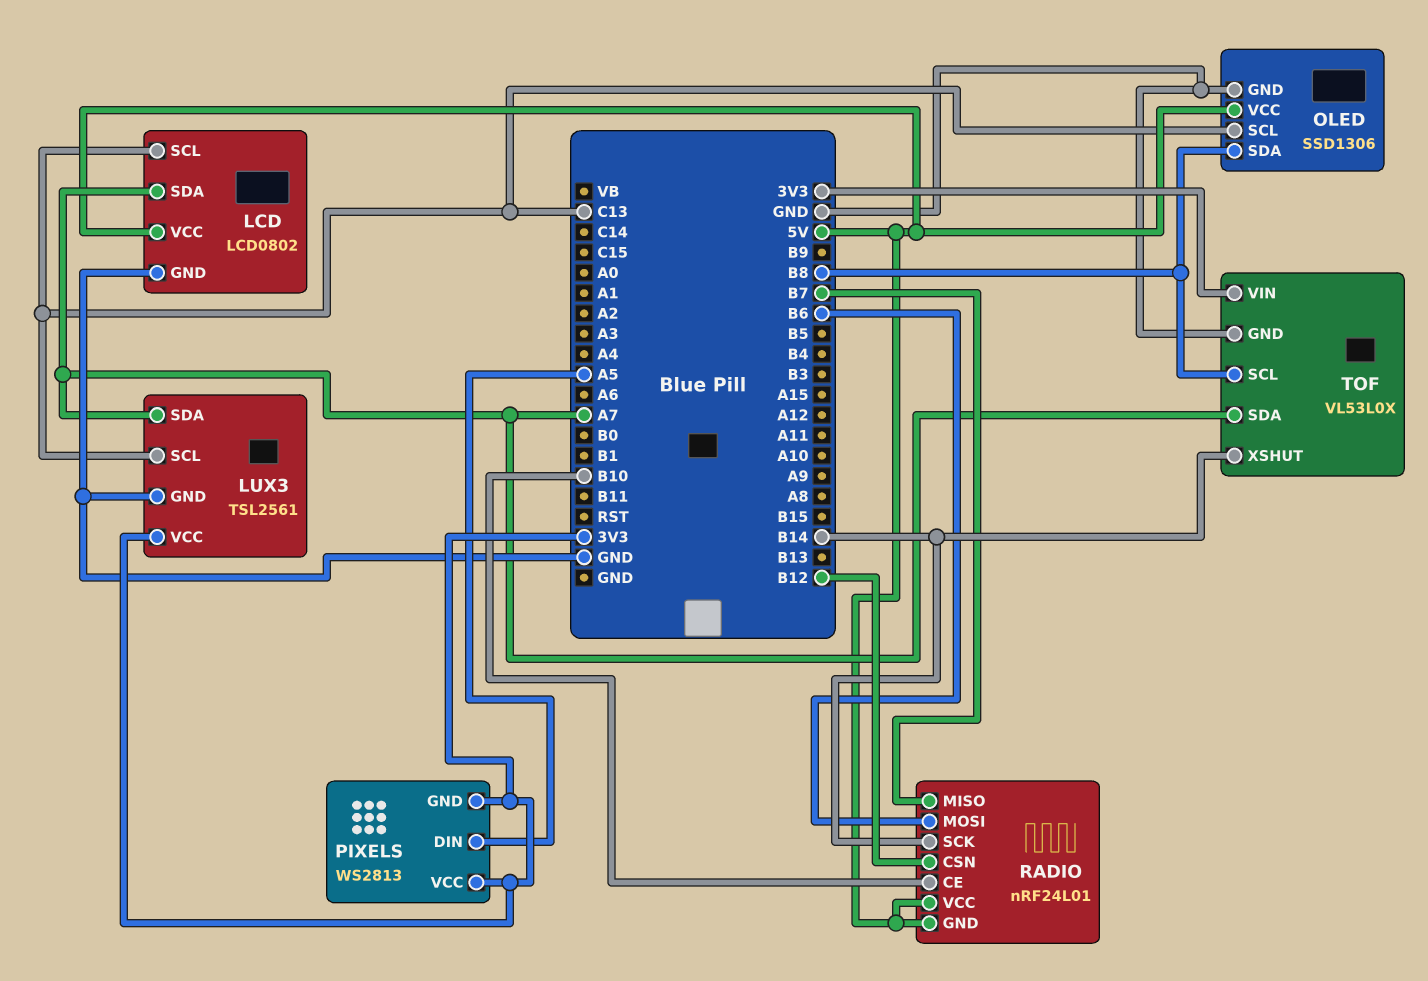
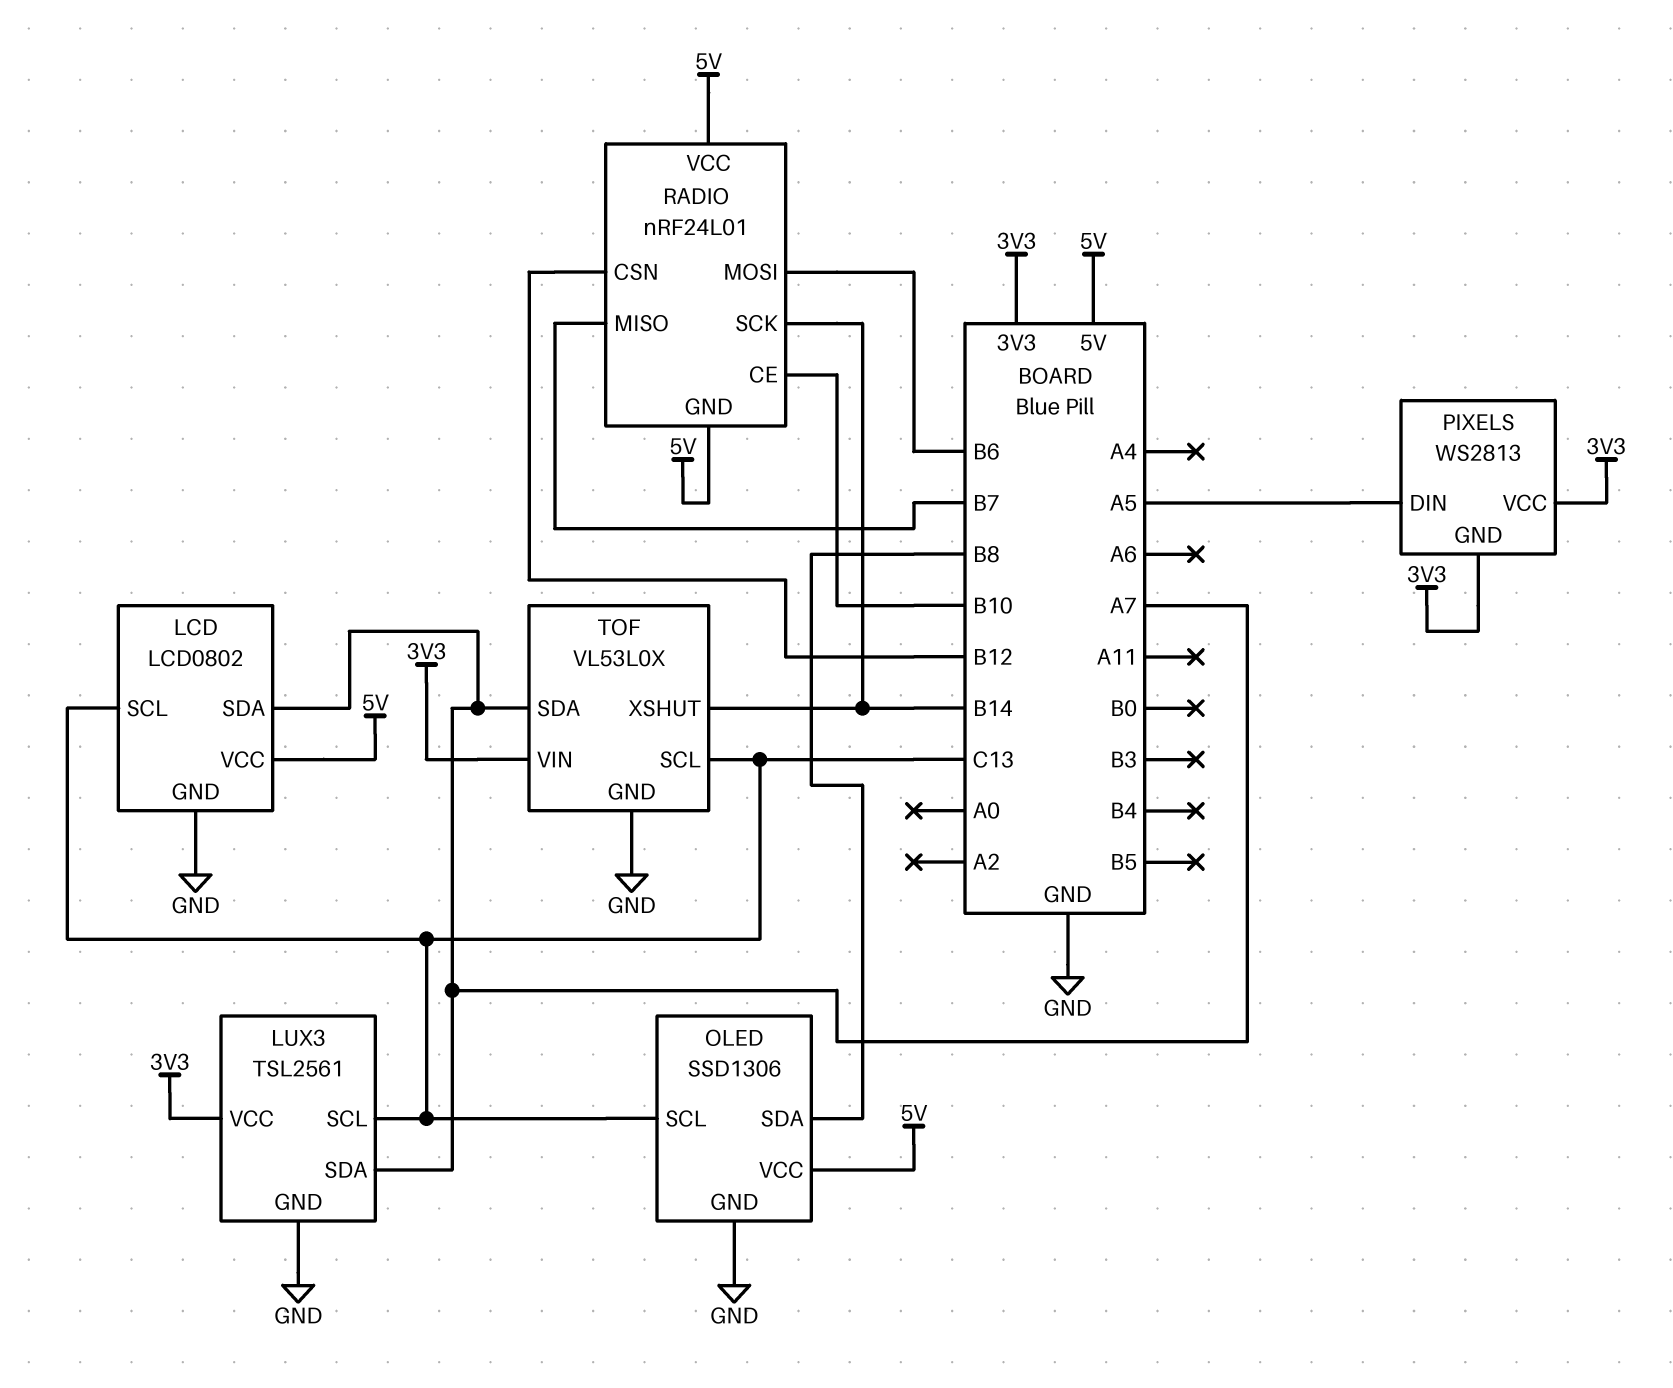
TOF pin SCL: B8 -> C13

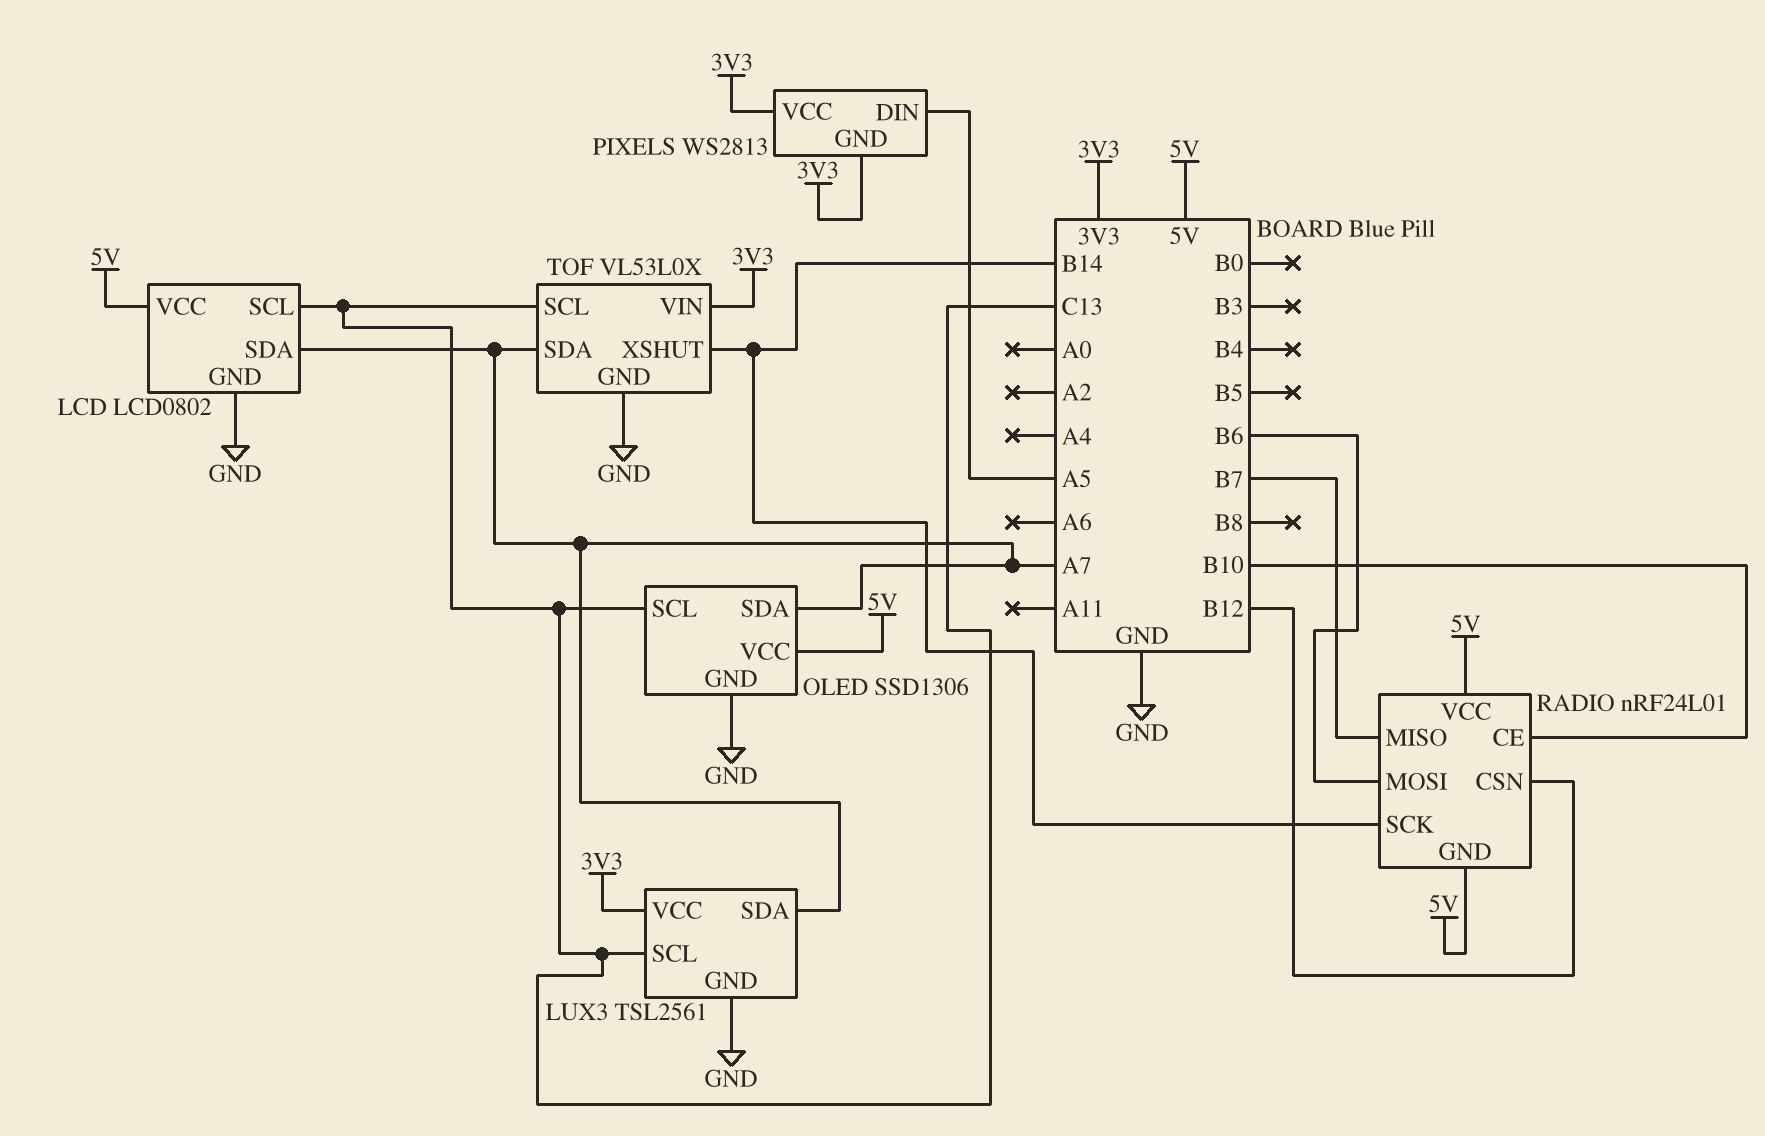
OLED pin SDA: B8 -> A7

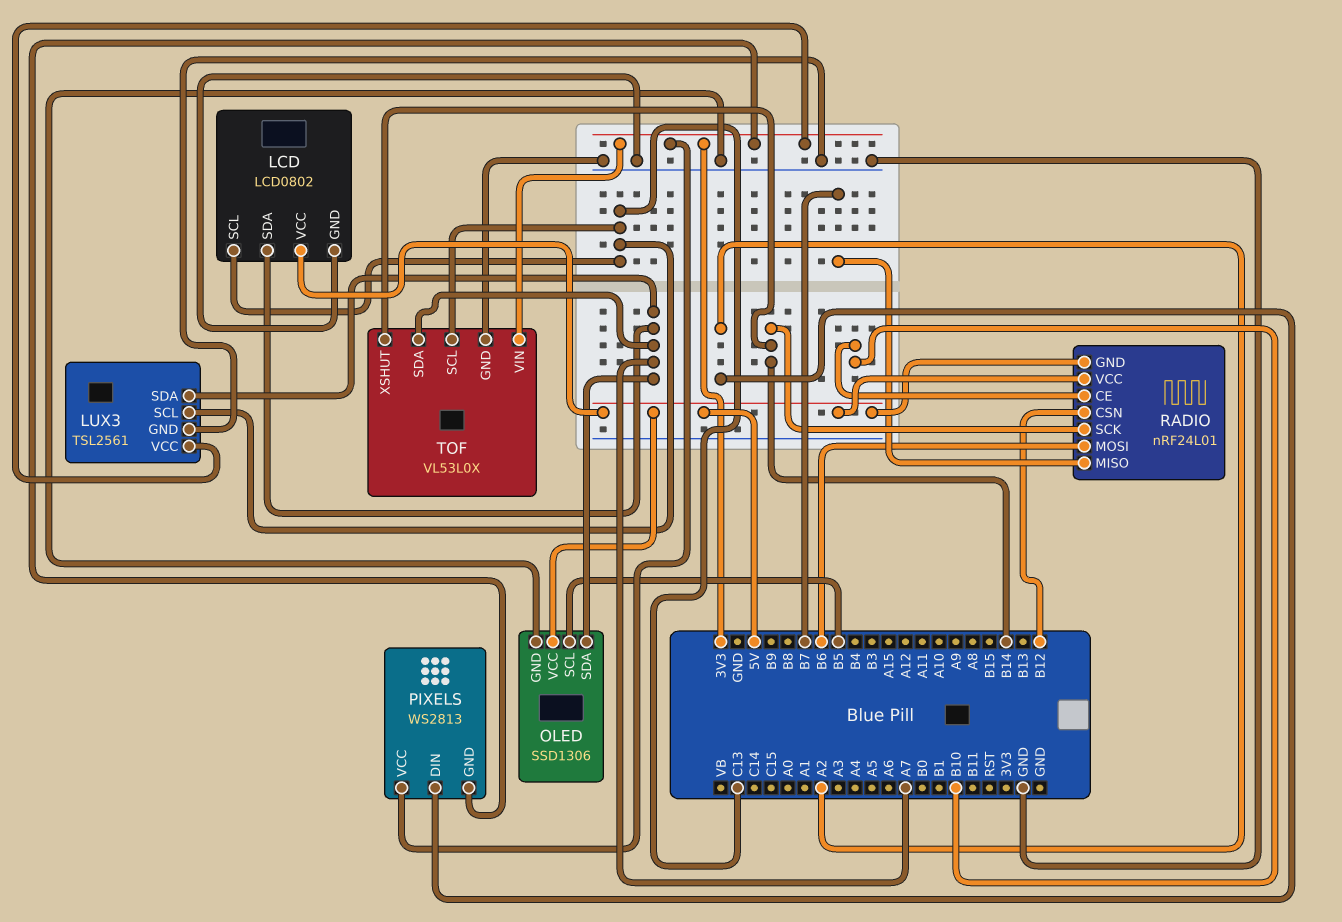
OLED pin SCL: C13 -> B5
PIXELS pin DIN: A5 -> A2

